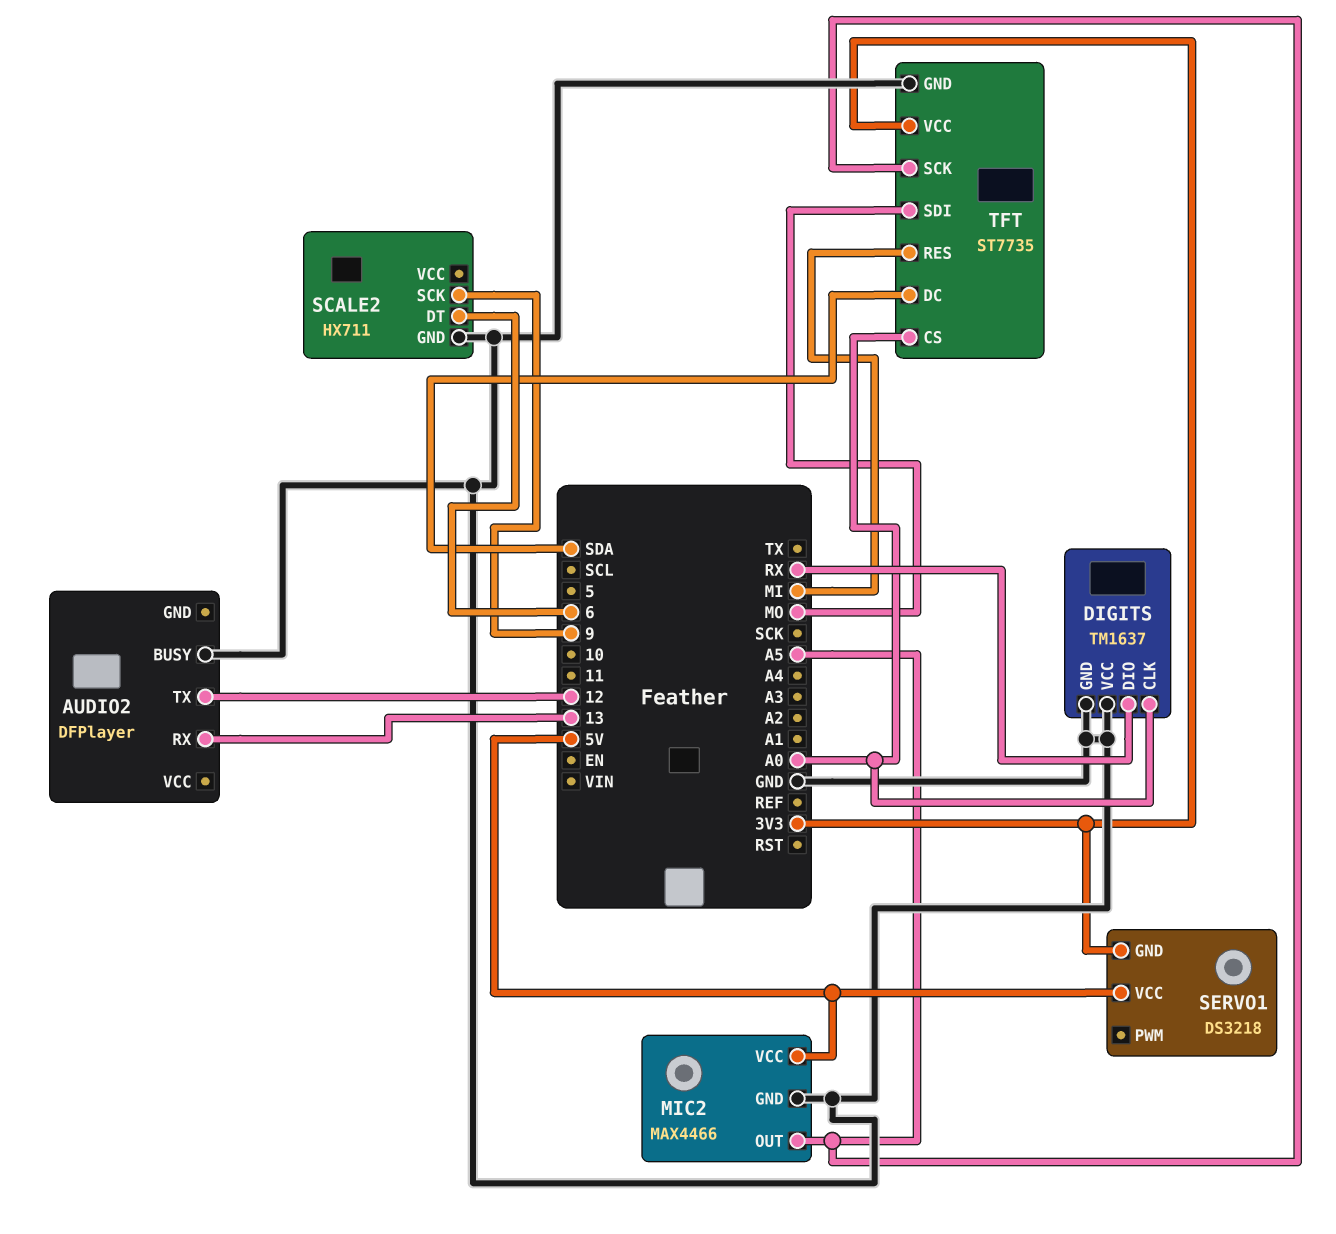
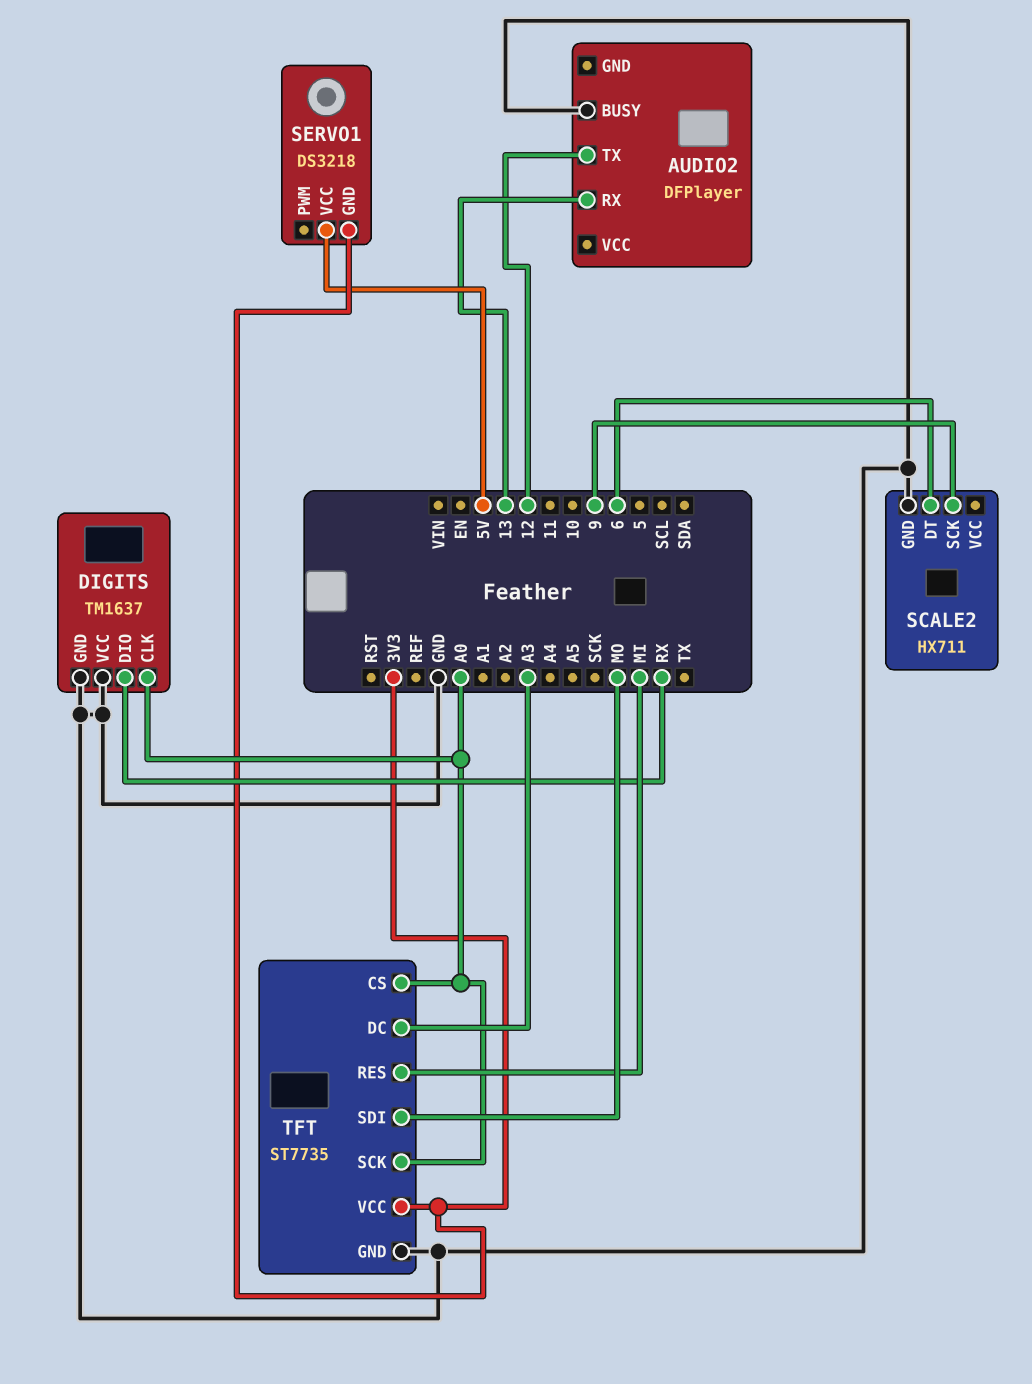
MIC2: MAX4466 -> none
MIC2 pin GND: GND -> none
MIC2 pin OUT: A5 -> none
MIC2 pin VCC: 5V -> none
TFT pin DC: SDA -> A3
TFT pin SCK: A5 -> A0

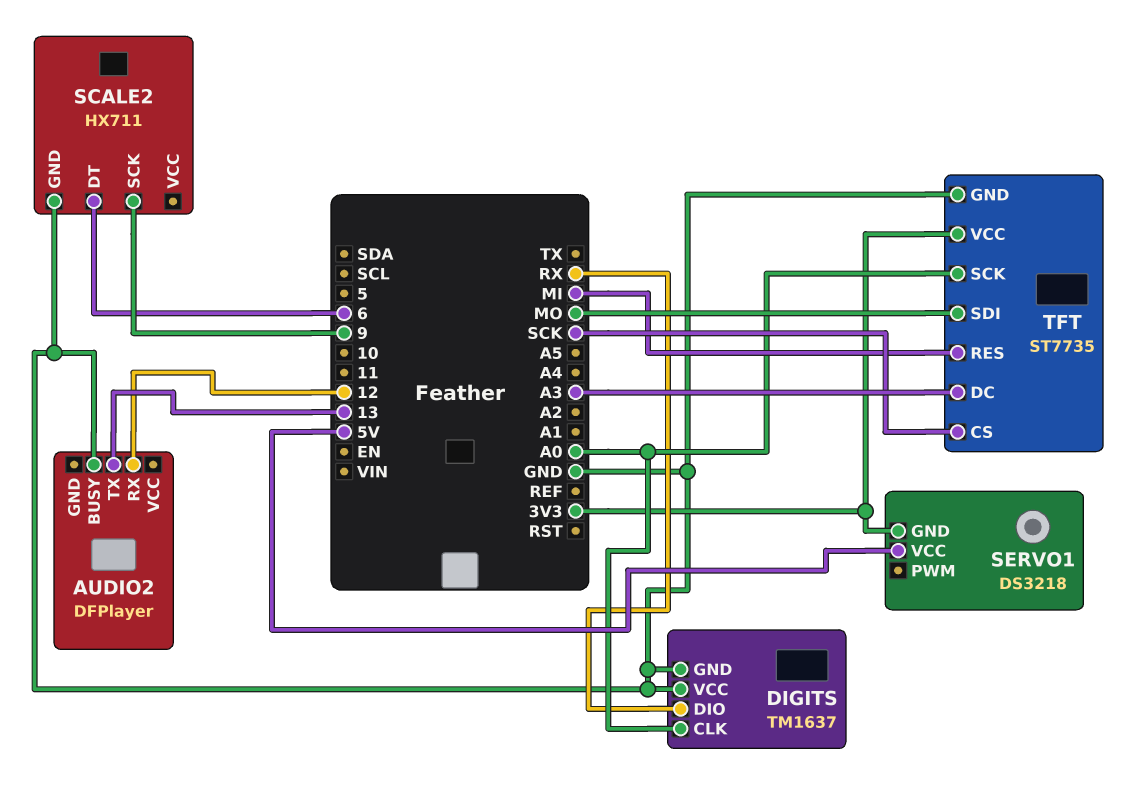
AUDIO2 pin RX: 13 -> 12
AUDIO2 pin TX: 12 -> 13
TFT pin CS: A0 -> SCK

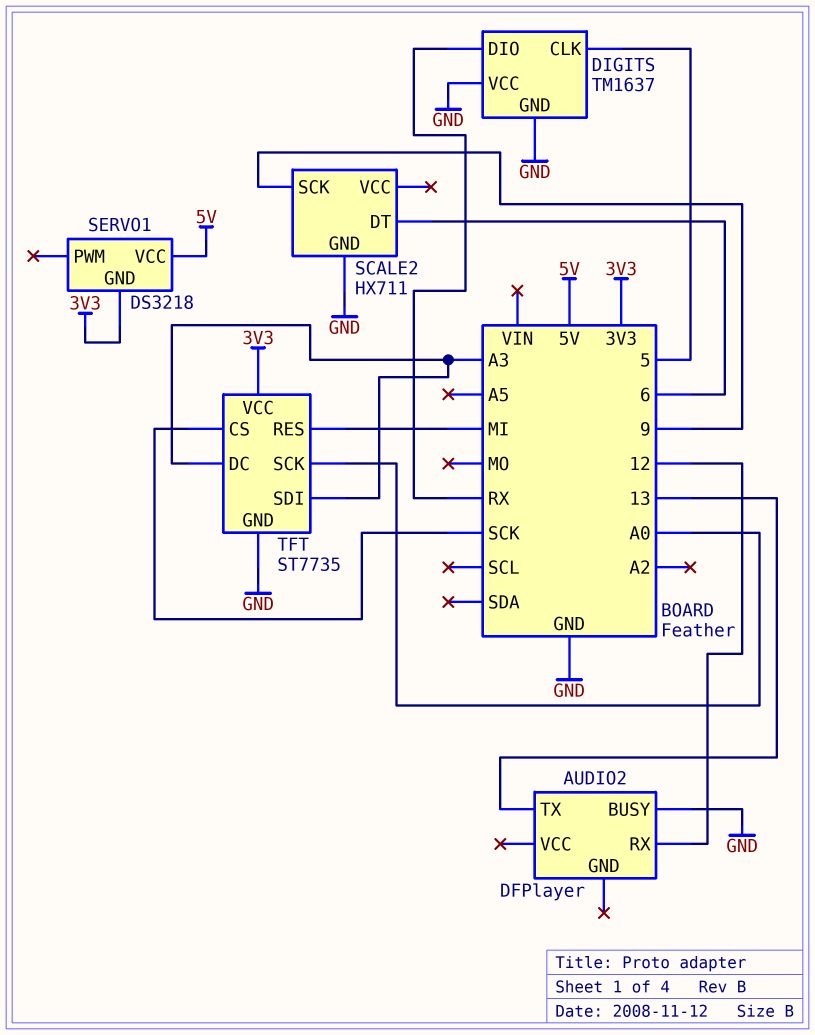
DIGITS pin CLK: A0 -> 5
TFT pin SDI: MO -> A3

